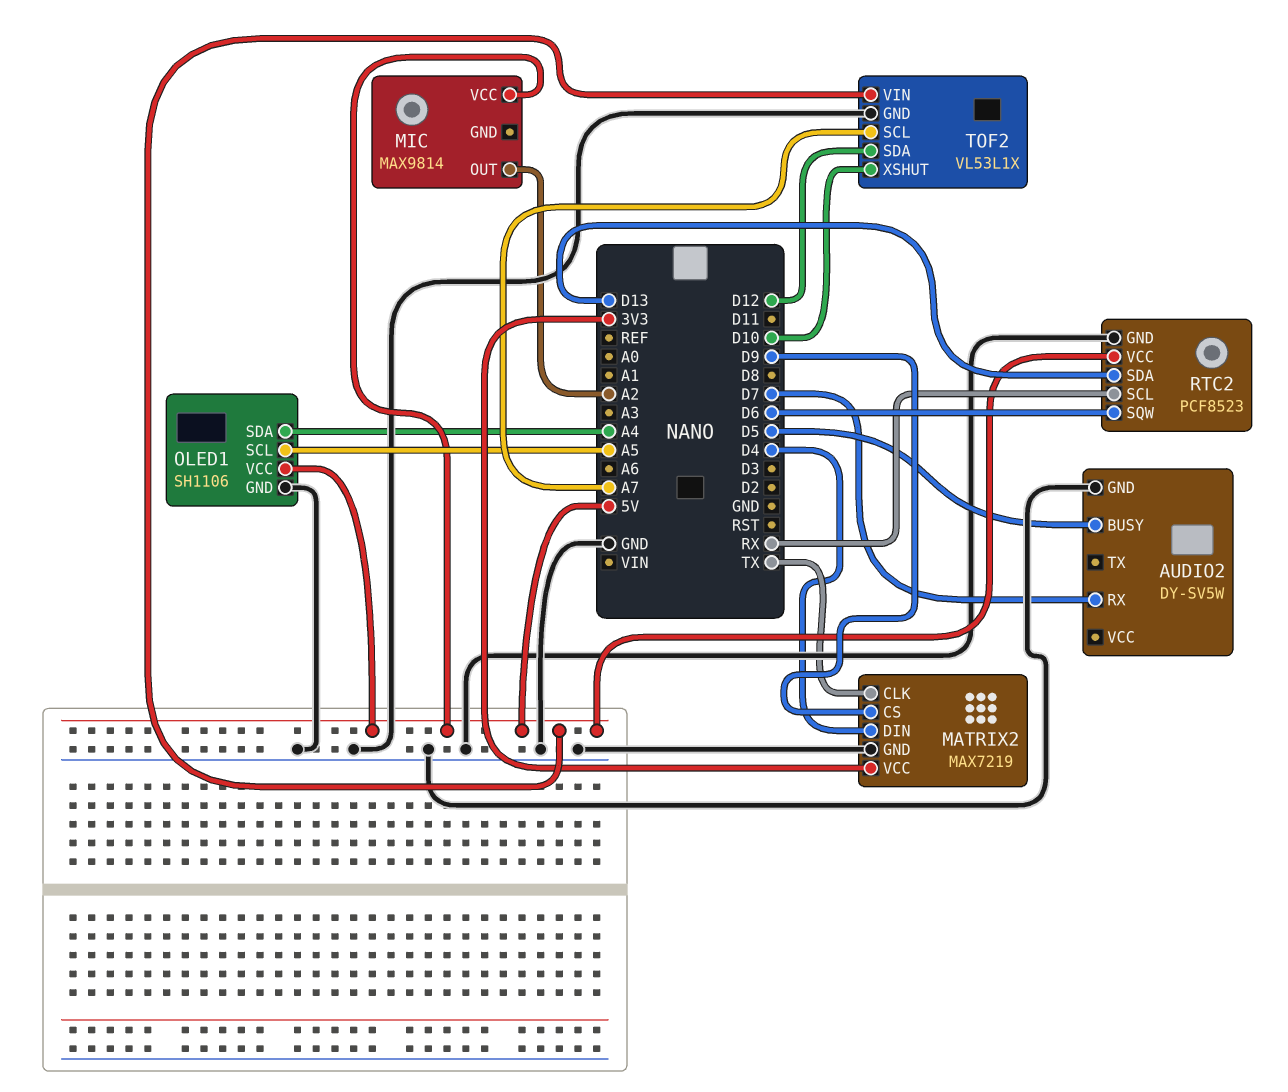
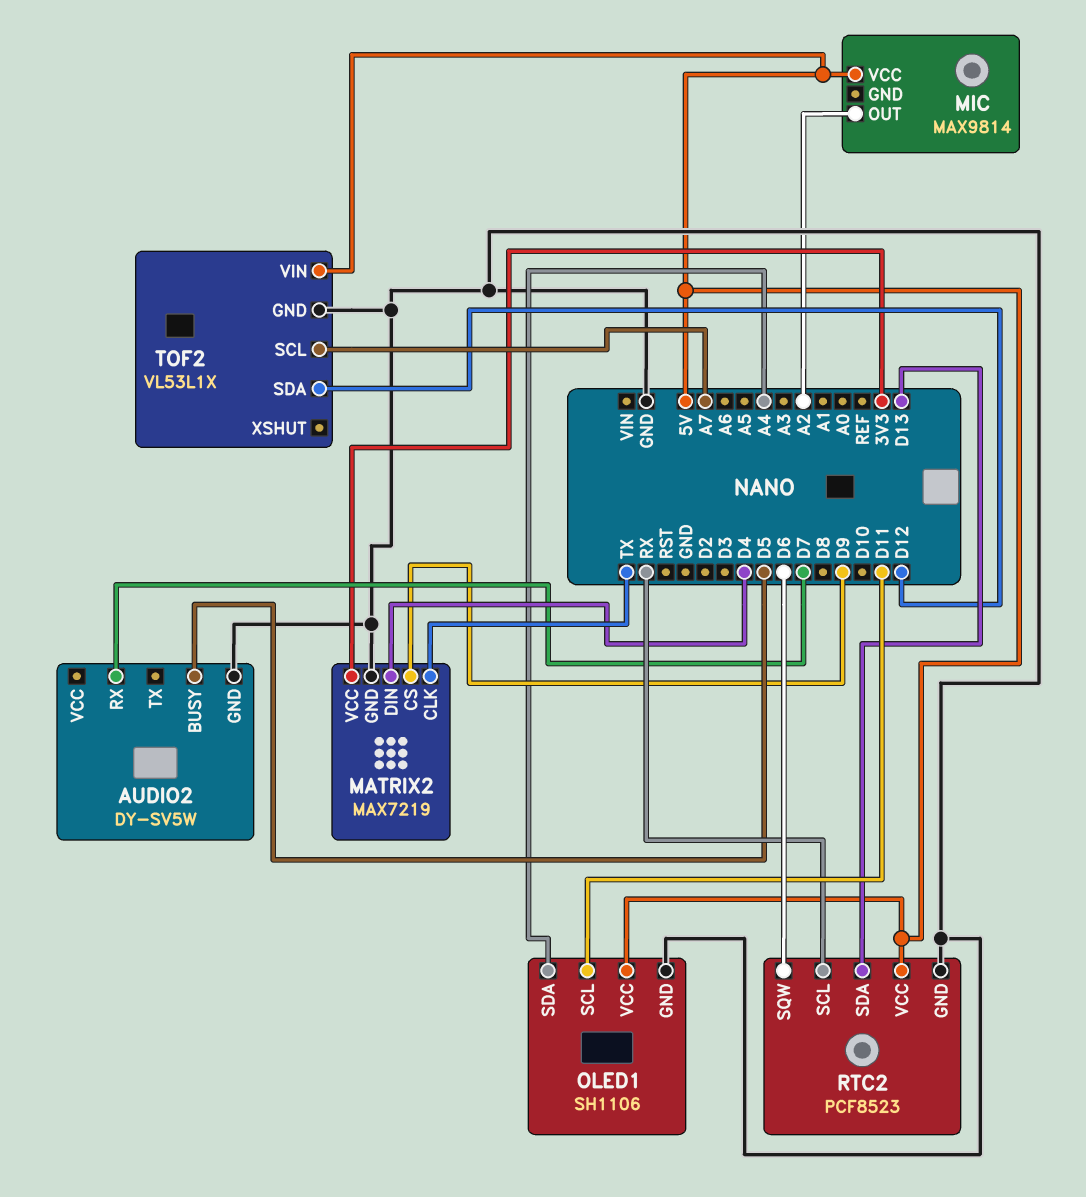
OLED1 pin SCL: A5 -> D11
TOF2 pin XSHUT: D10 -> none

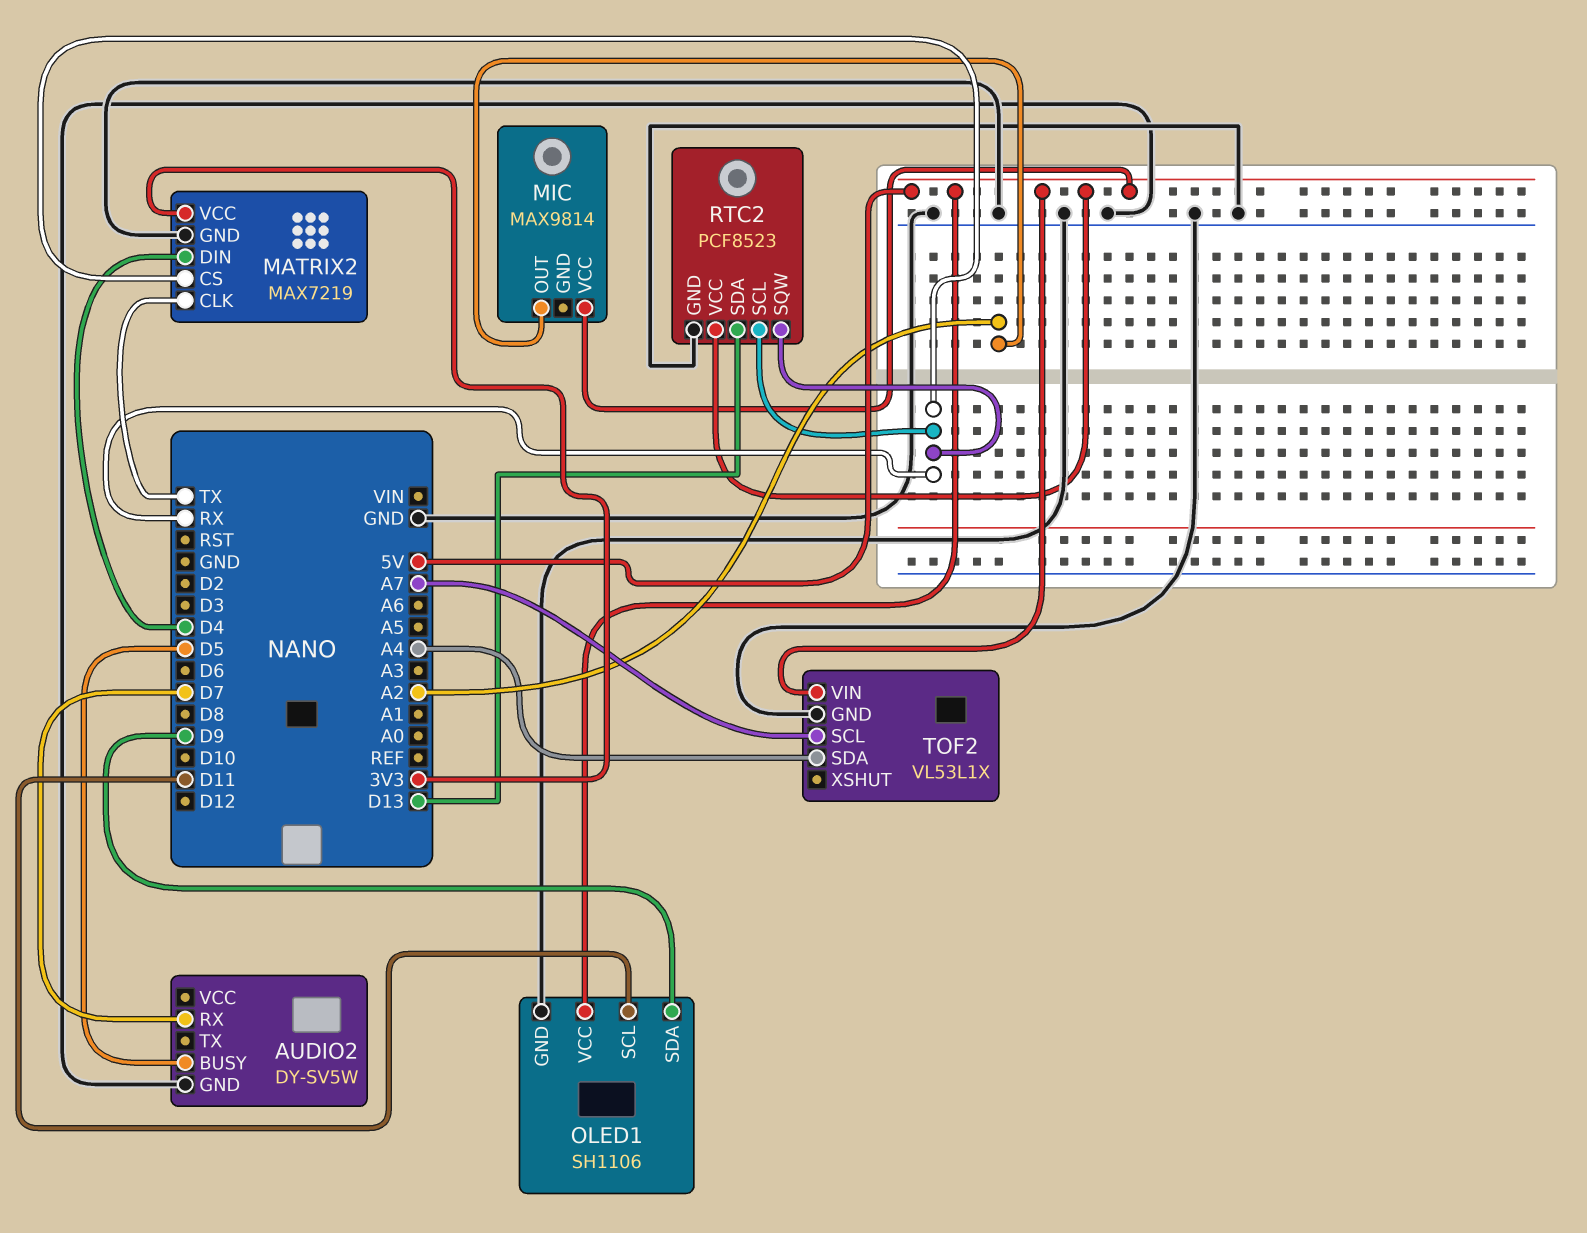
MATRIX2 pin CS: D9 -> RX
OLED1 pin SDA: A4 -> D9
RTC2 pin SQW: D6 -> RX
TOF2 pin SDA: D12 -> A4

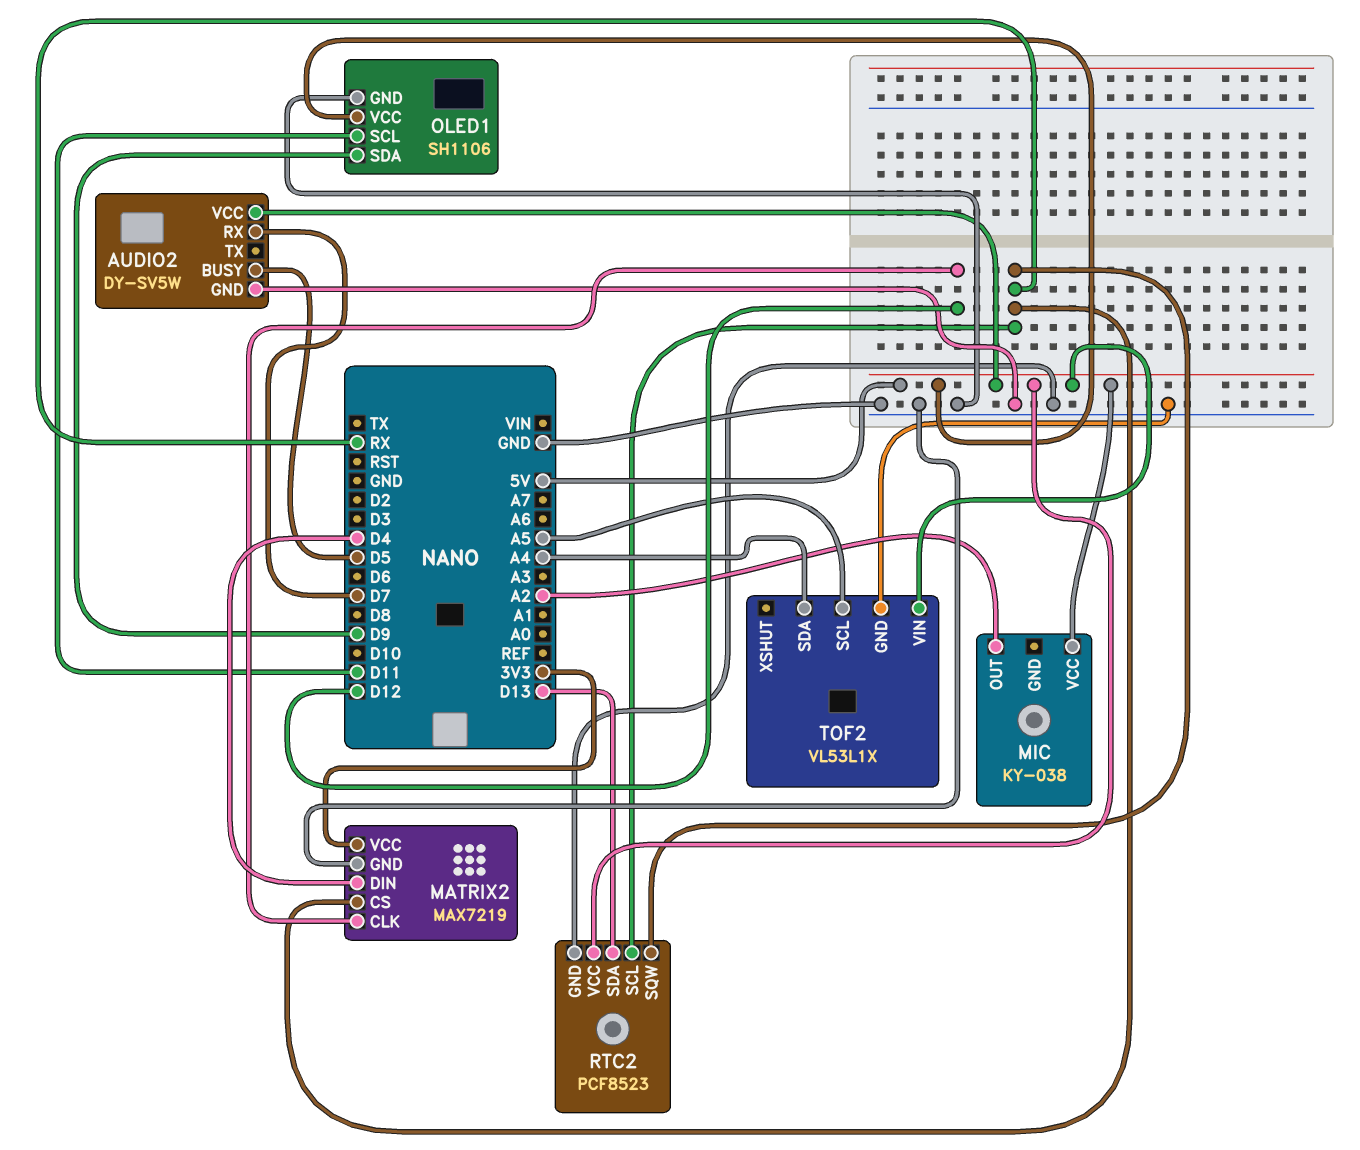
AUDIO2 pin VCC: none -> 5V
MATRIX2 pin CLK: TX -> D12
MIC: MAX9814 -> KY-038
TOF2 pin SCL: A7 -> A5

